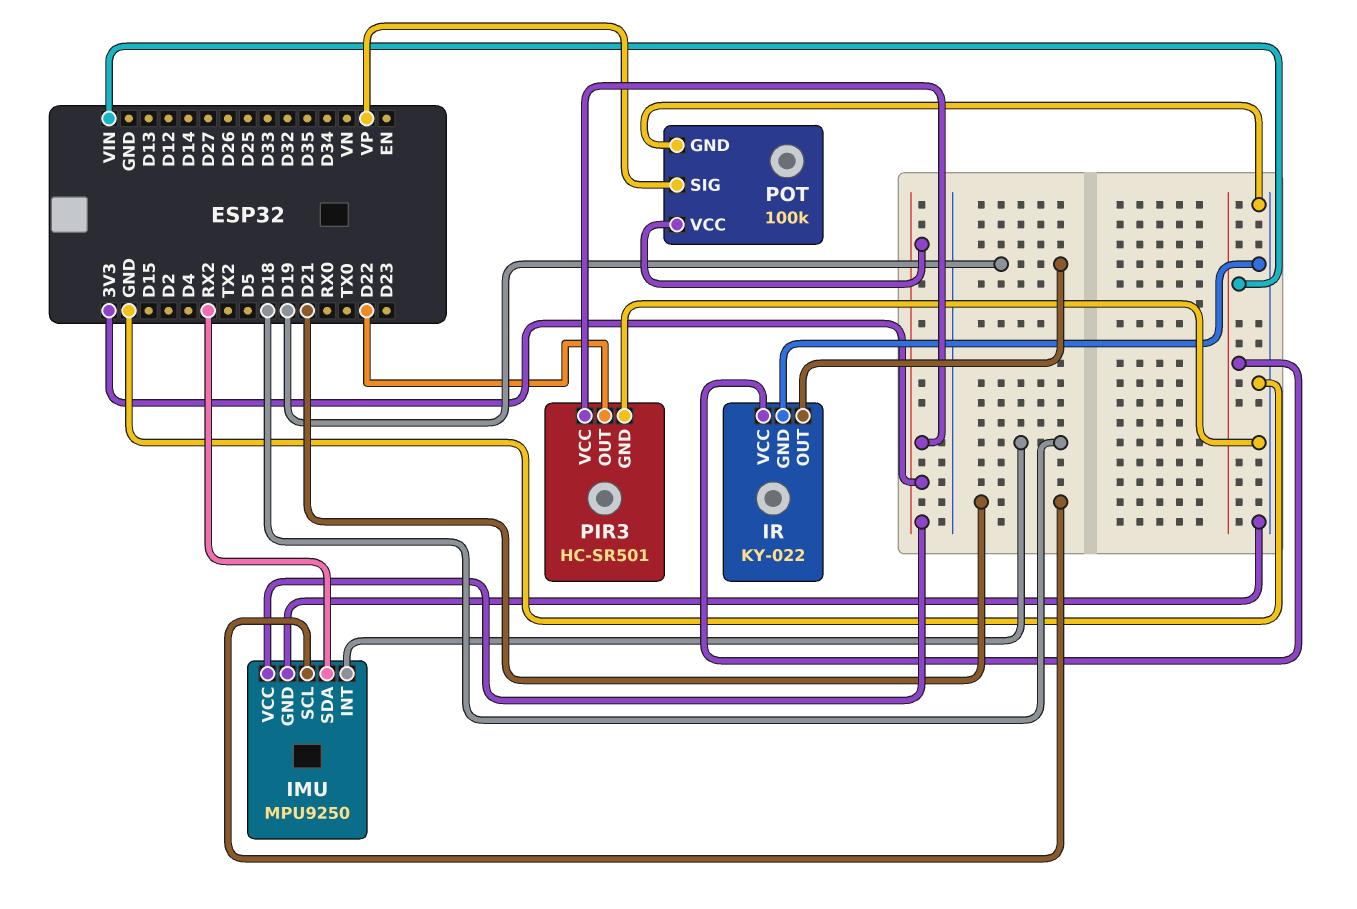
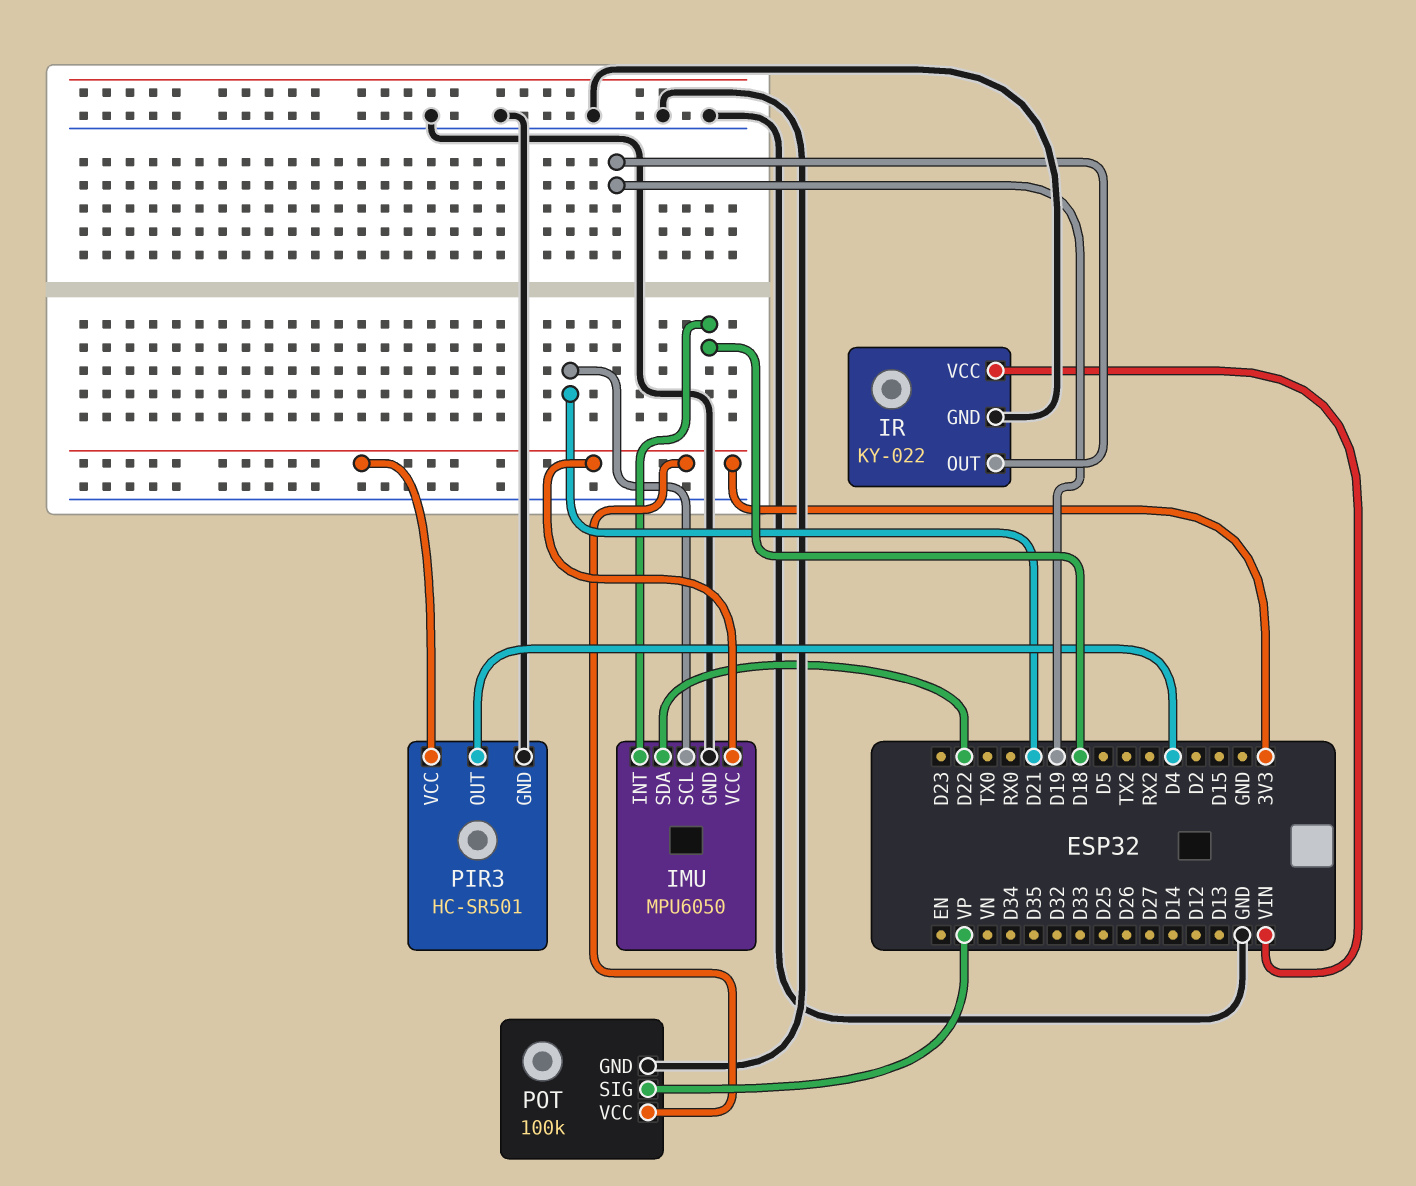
IMU: MPU9250 -> MPU6050
IMU pin SDA: RX2 -> D22
PIR3 pin OUT: D22 -> D4

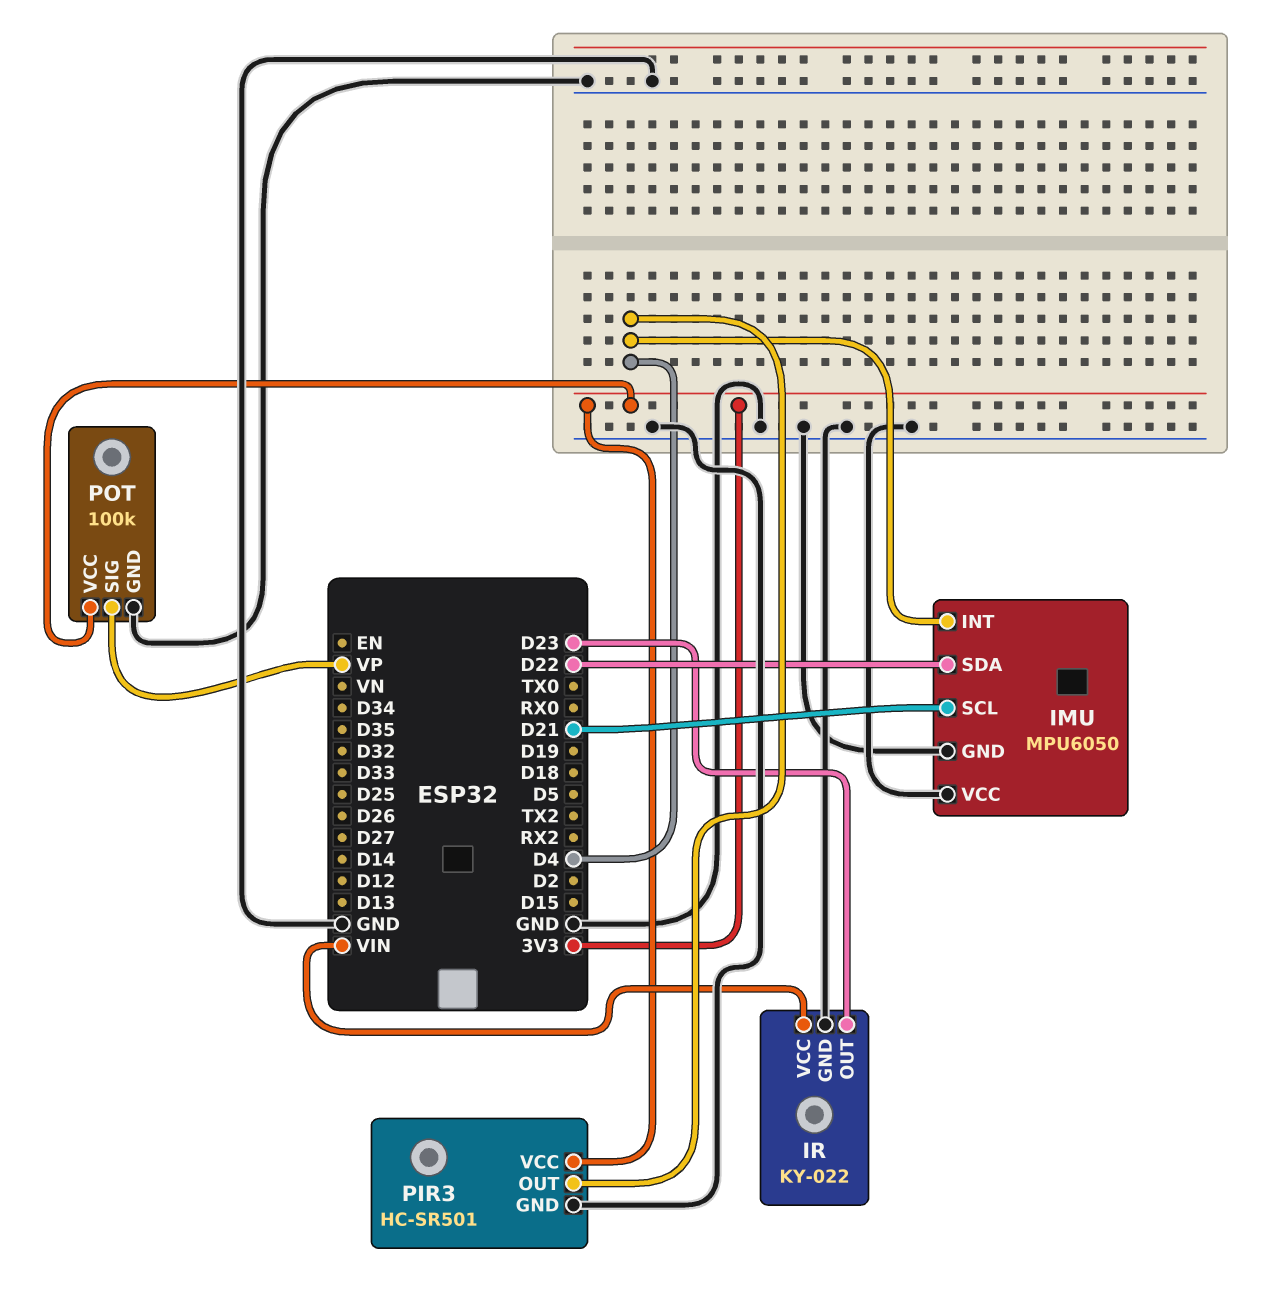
IMU pin INT: D18 -> D4
IMU pin VCC: 3V3 -> GND
IR pin OUT: D19 -> D23

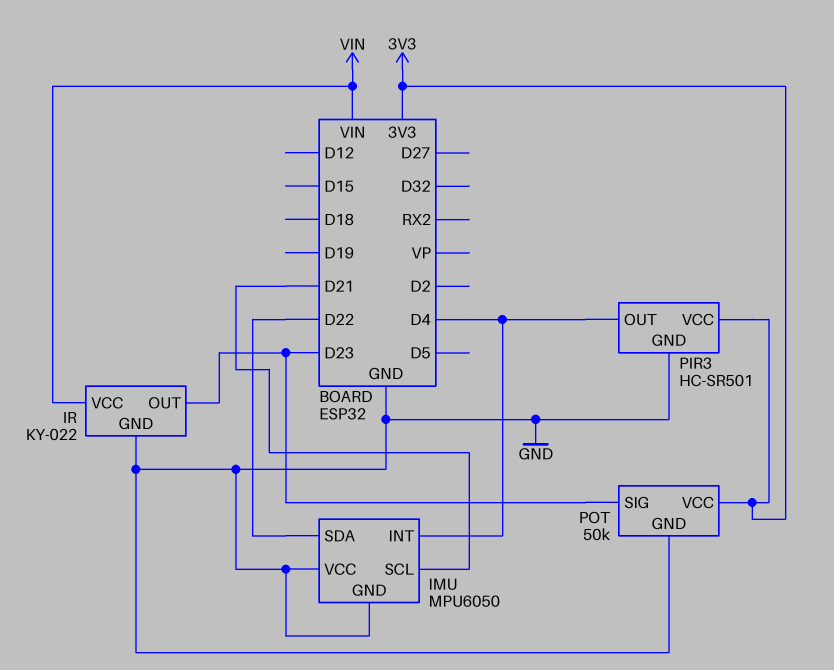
POT: 100k -> 50k
POT pin SIG: VP -> D23

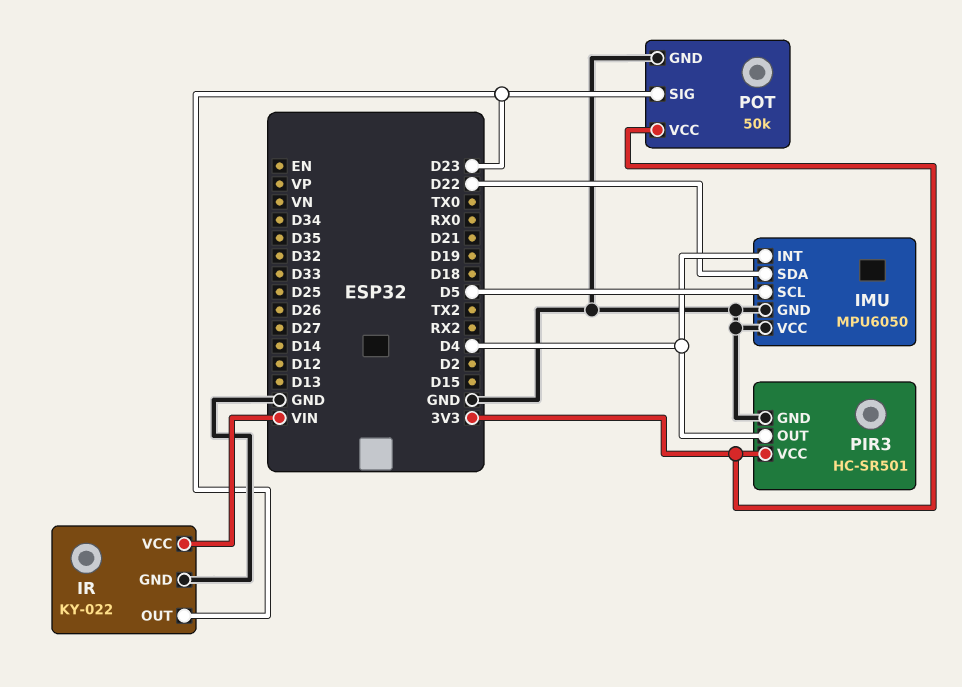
IMU pin SCL: D21 -> D5

